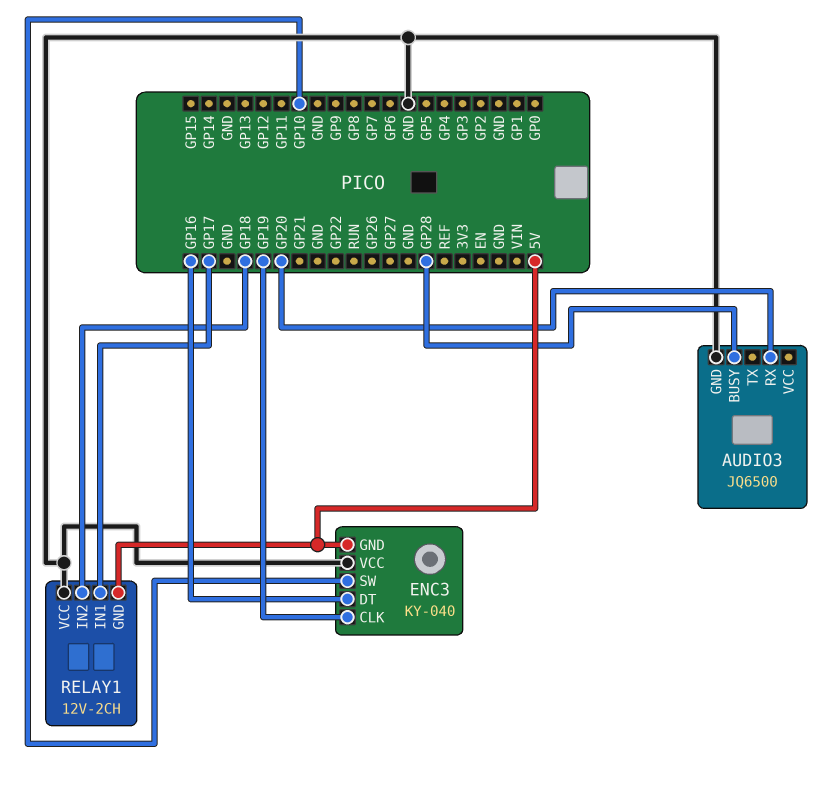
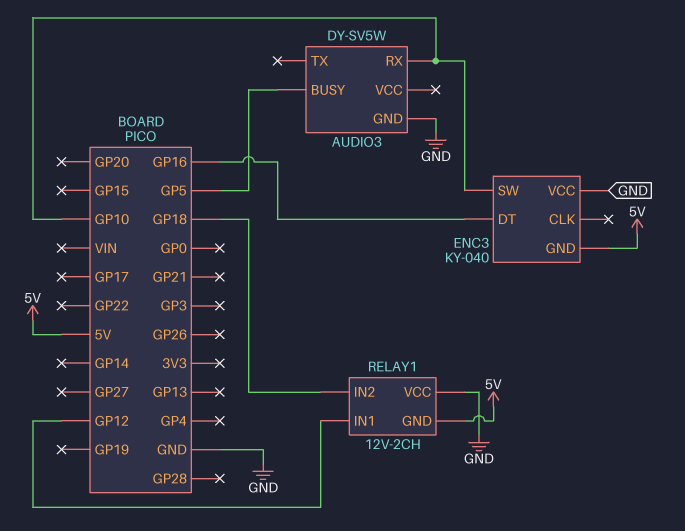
AUDIO3: JQ6500 -> DY-SV5W
AUDIO3 pin BUSY: GP28 -> GP5
AUDIO3 pin RX: GP20 -> GP10
ENC3 pin CLK: GP19 -> none
RELAY1 pin IN1: GP17 -> GP12

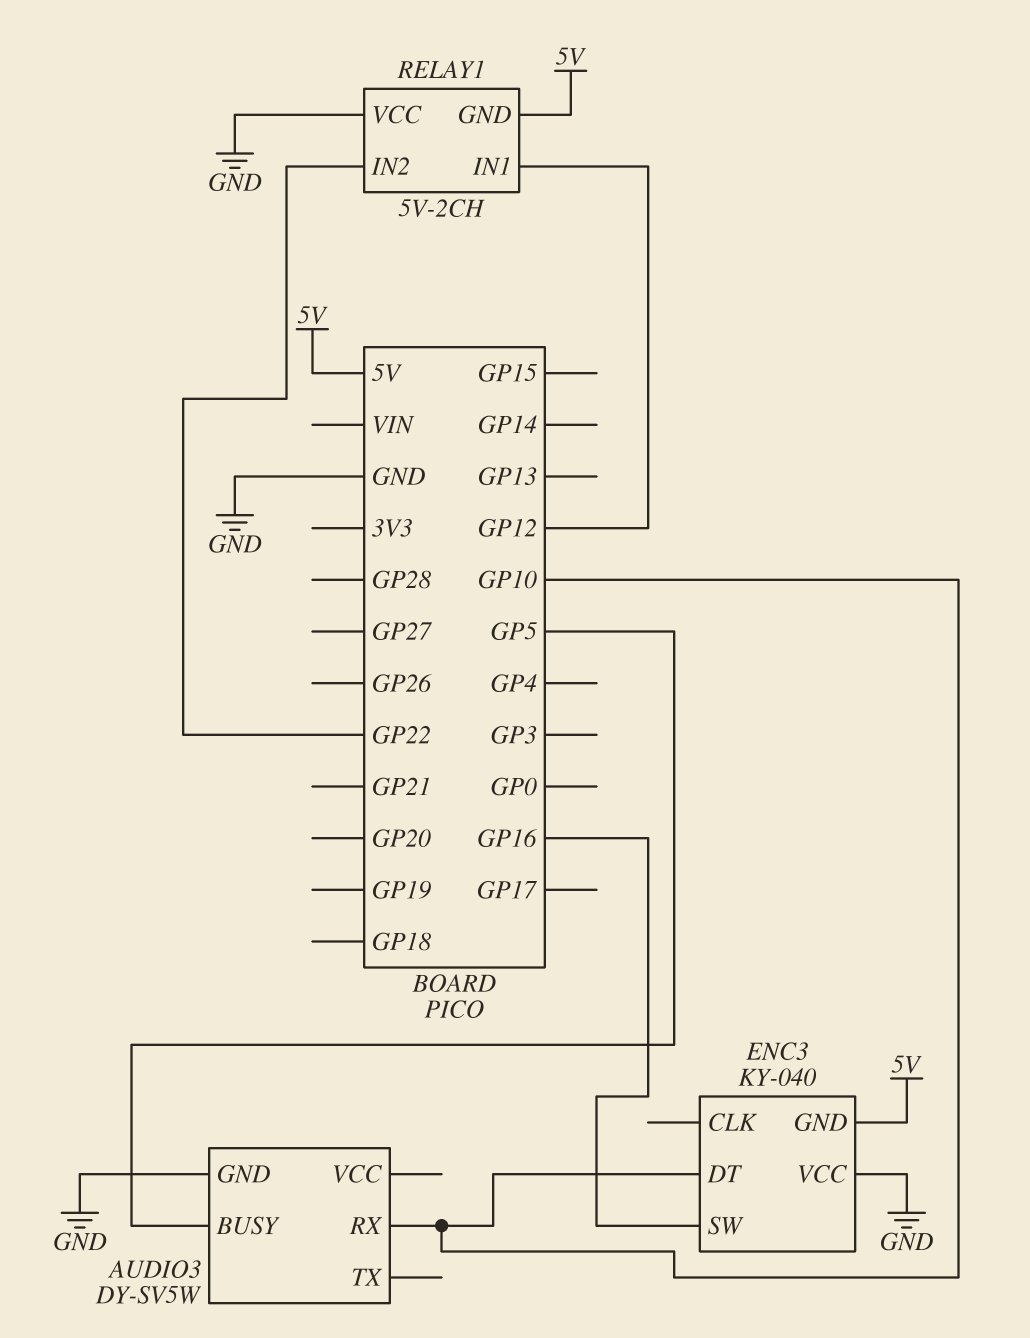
ENC3 pin DT: GP16 -> GP10
ENC3 pin SW: GP10 -> GP16
RELAY1: 12V-2CH -> 5V-2CH
RELAY1 pin IN2: GP18 -> GP22

